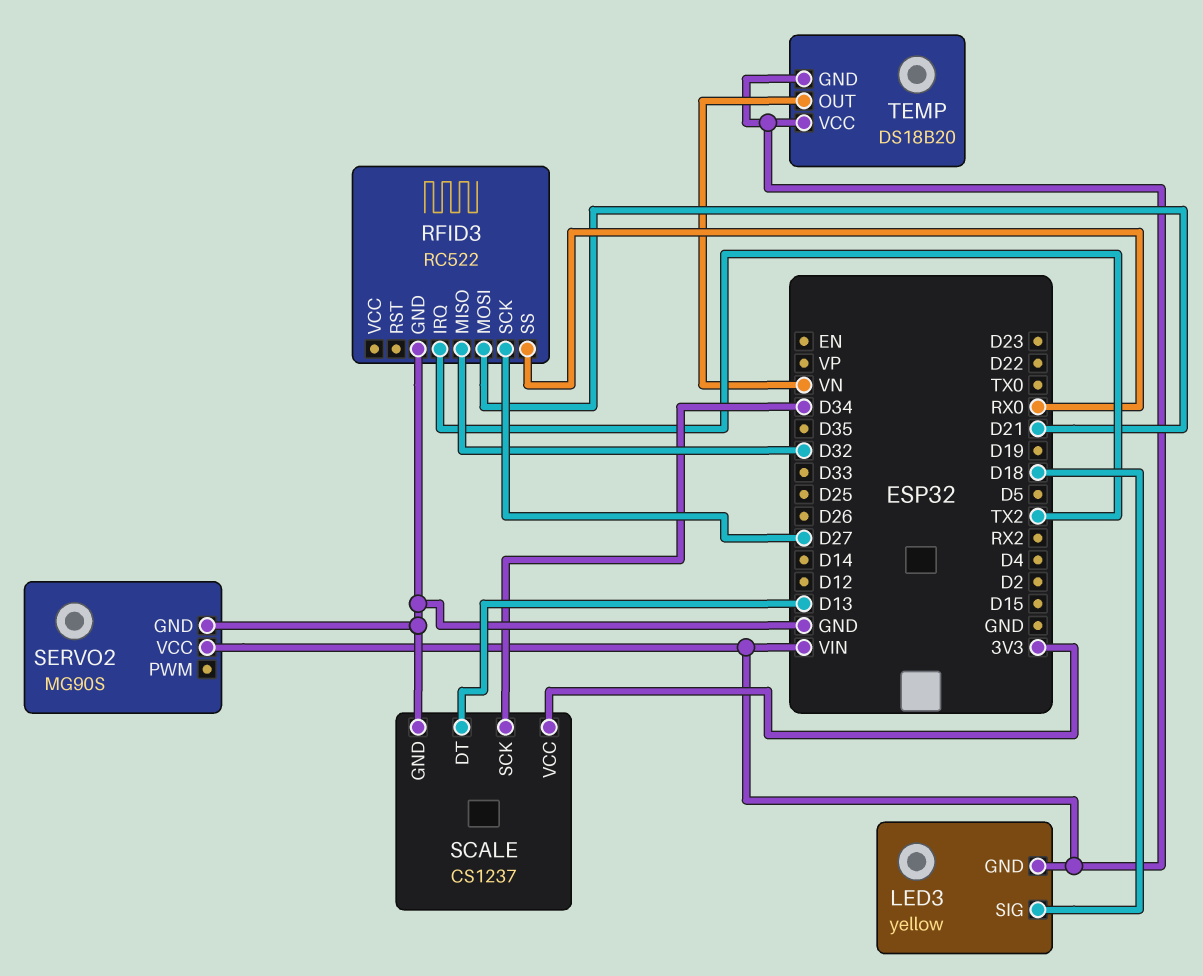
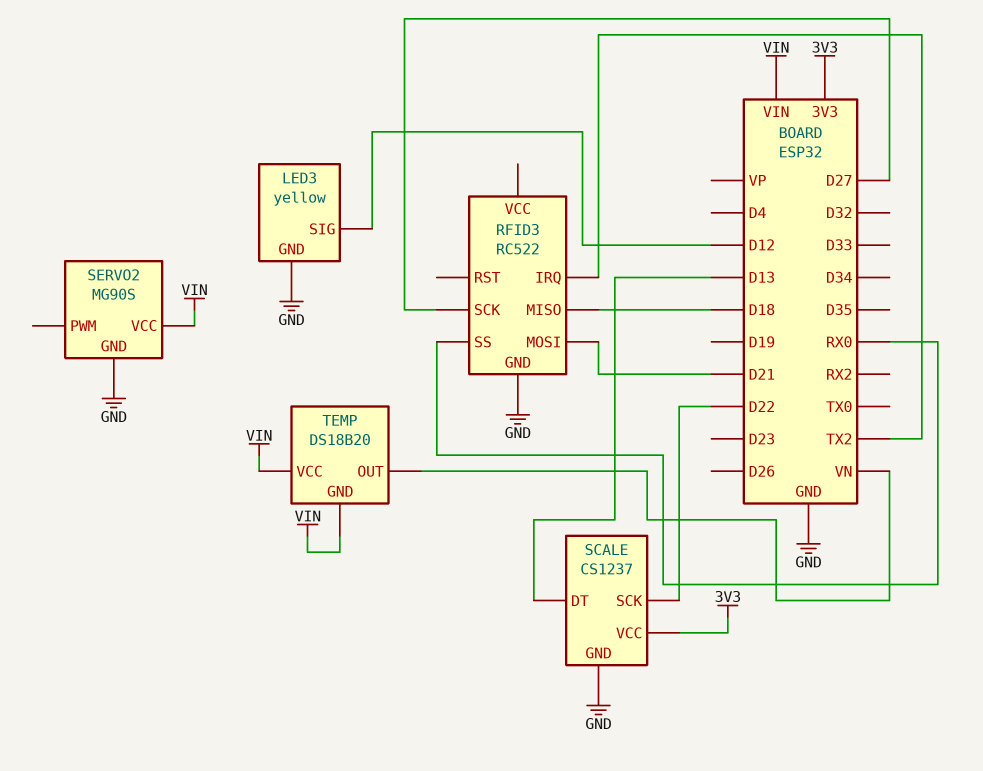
LED3 pin GND: VIN -> GND
LED3 pin SIG: D18 -> D12
RFID3 pin MISO: D32 -> D18
SCALE pin SCK: D34 -> D22

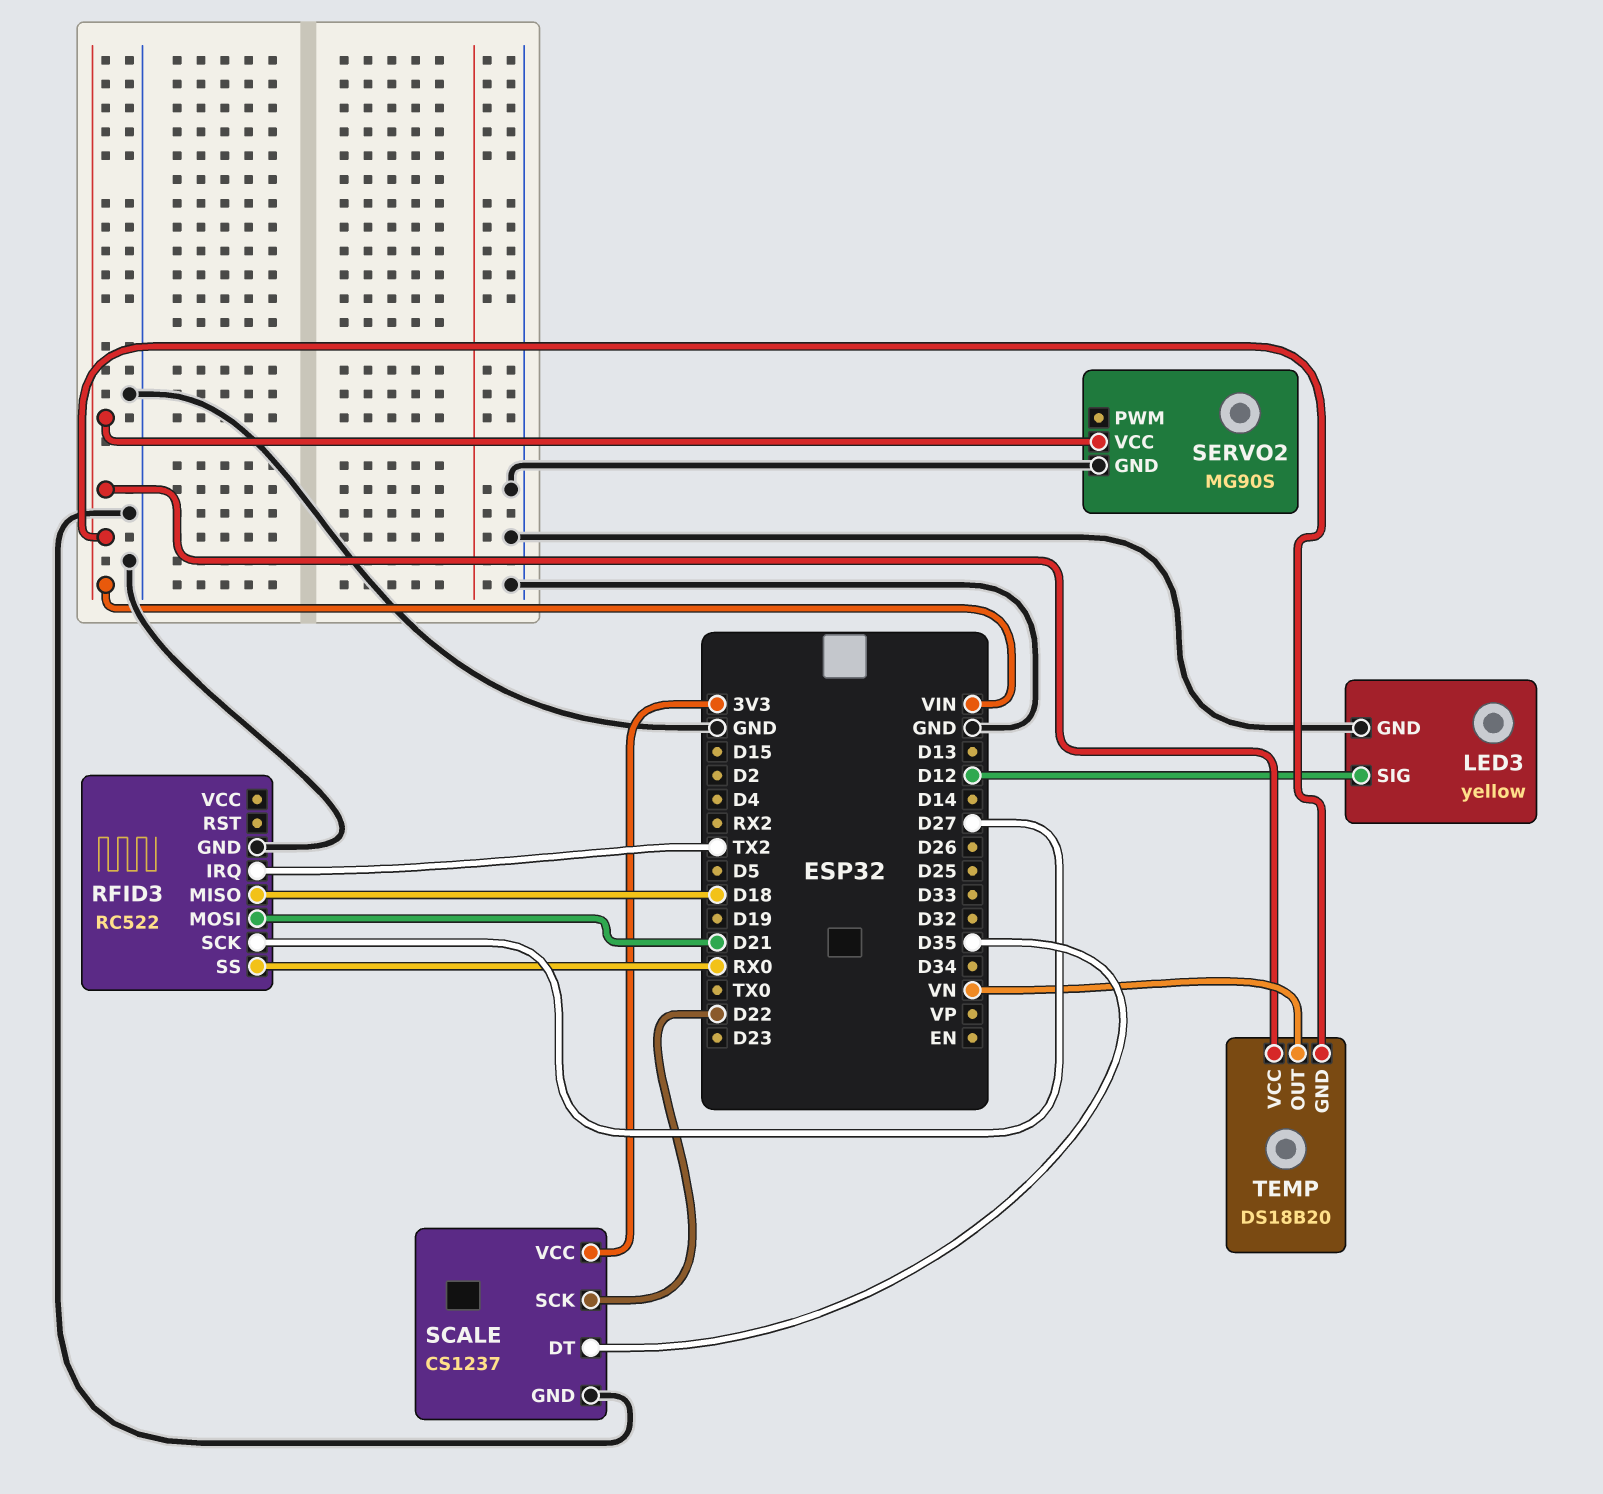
SCALE pin DT: D13 -> D35

